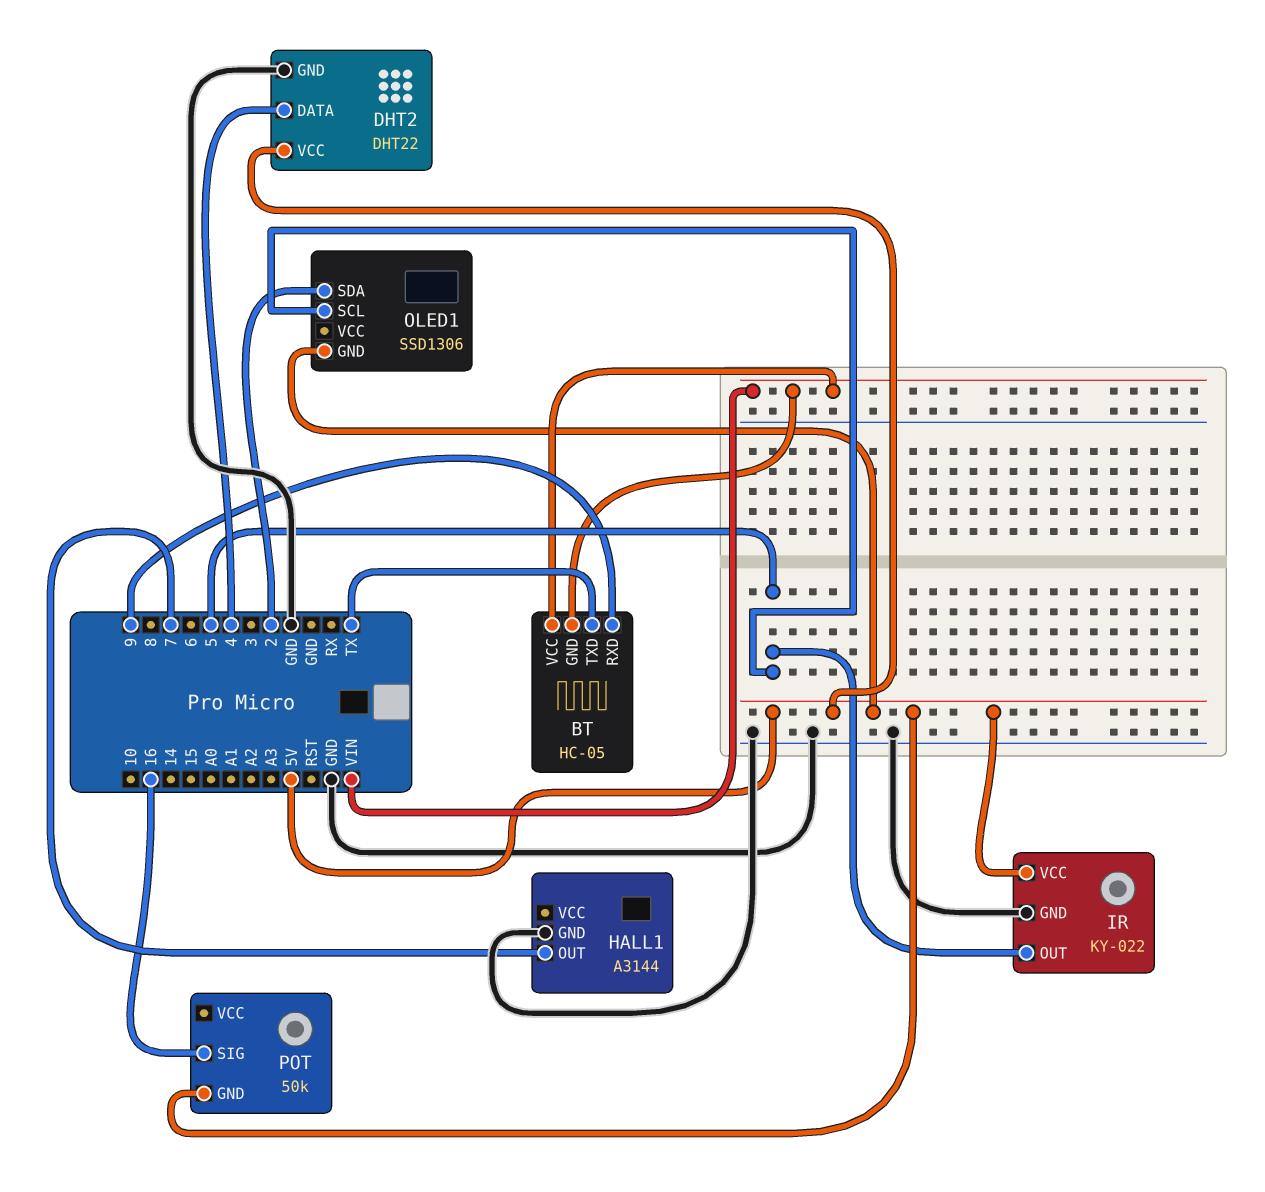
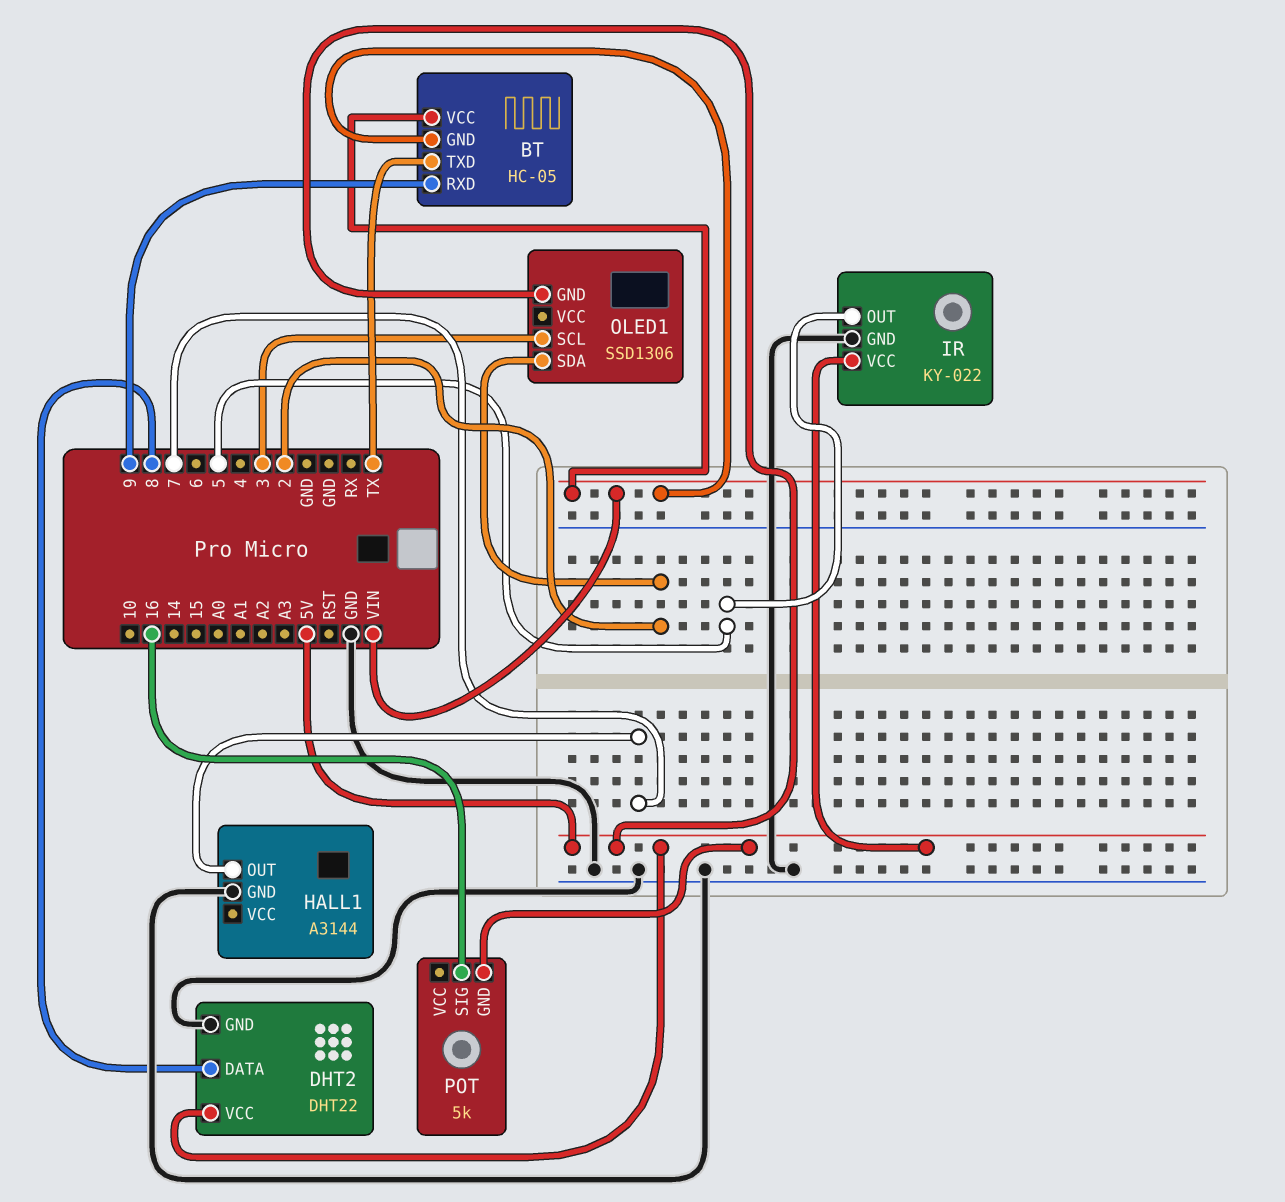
DHT2 pin DATA: 4 -> 8
OLED1 pin SCL: 5 -> 3
POT: 50k -> 5k

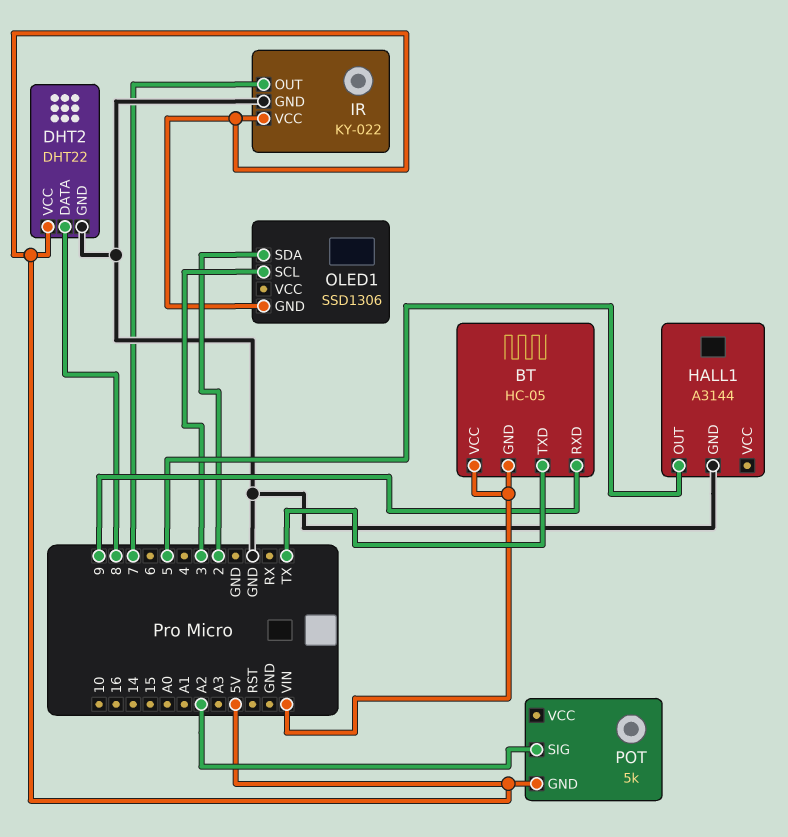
HALL1 pin OUT: 7 -> 5
IR pin OUT: 5 -> 7
POT pin SIG: 16 -> A2

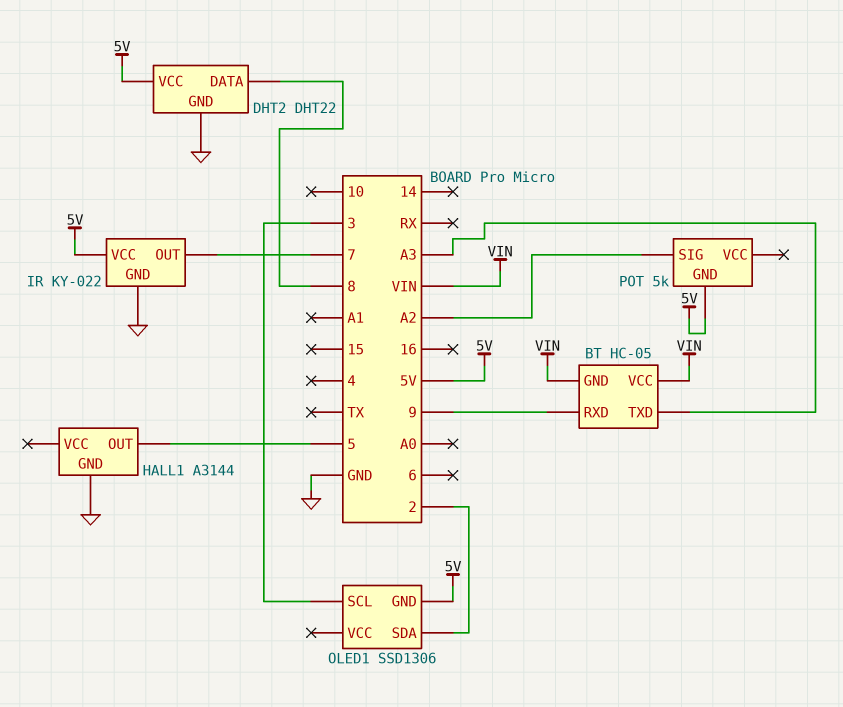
BT pin TXD: TX -> A3

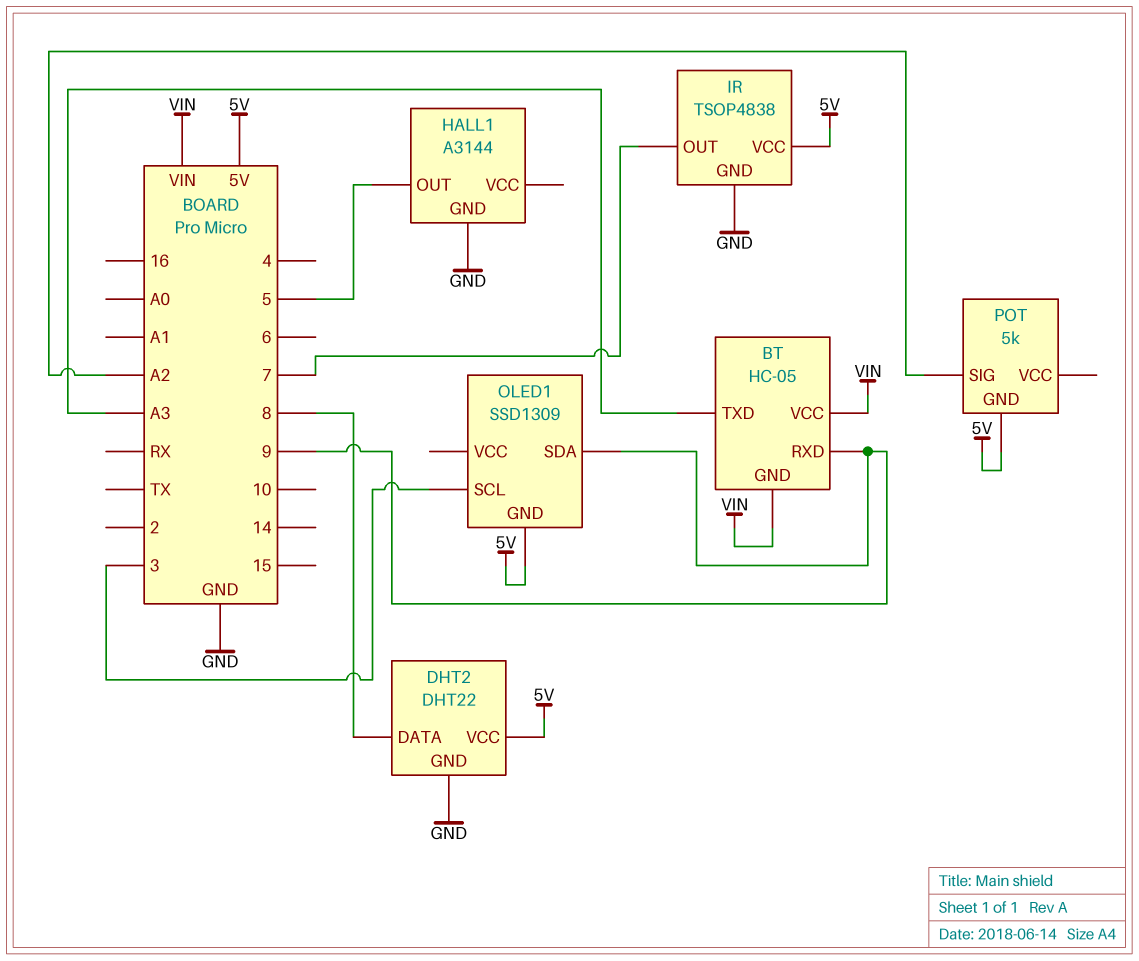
IR: KY-022 -> TSOP4838
OLED1: SSD1306 -> SSD1309
OLED1 pin SDA: 2 -> 9

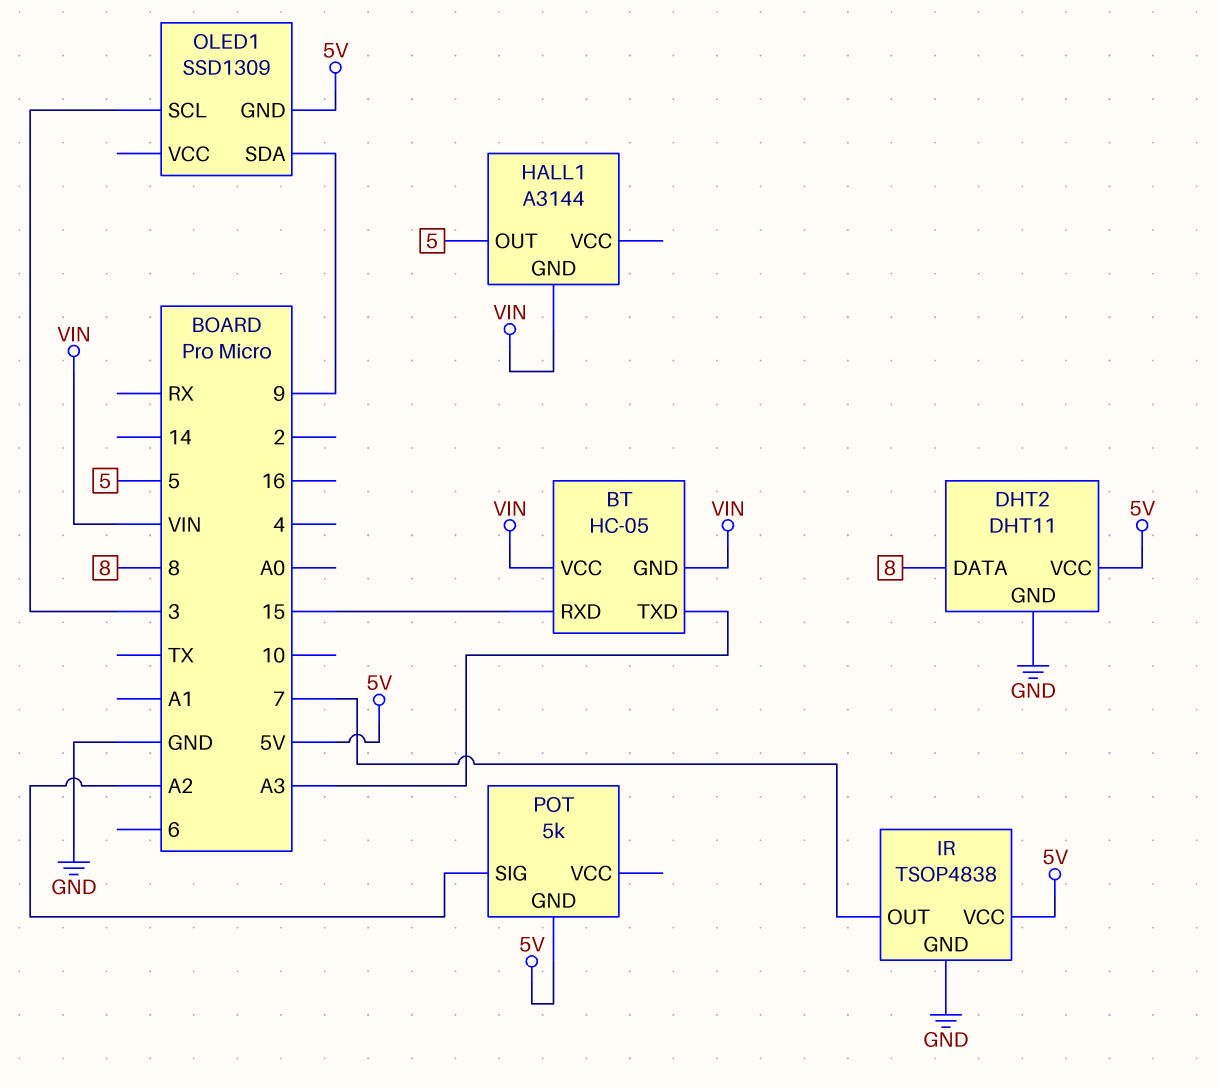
BT pin RXD: 9 -> 15
DHT2: DHT22 -> DHT11
HALL1 pin GND: GND -> VIN

